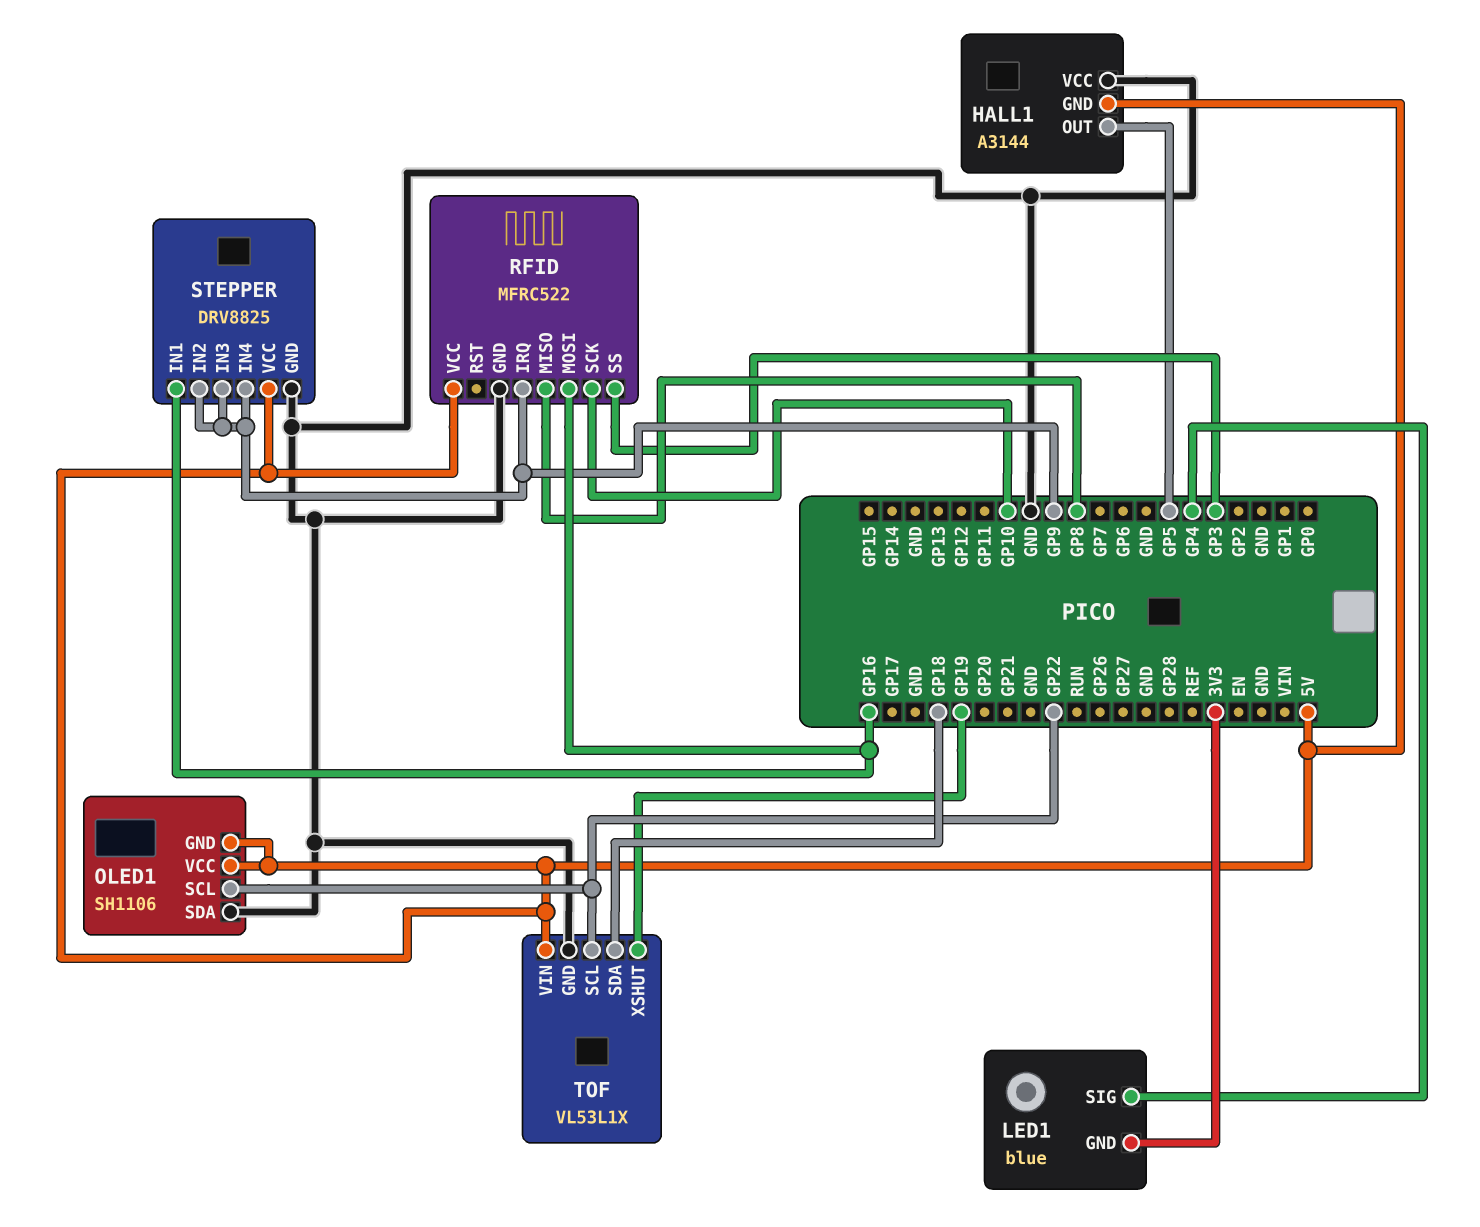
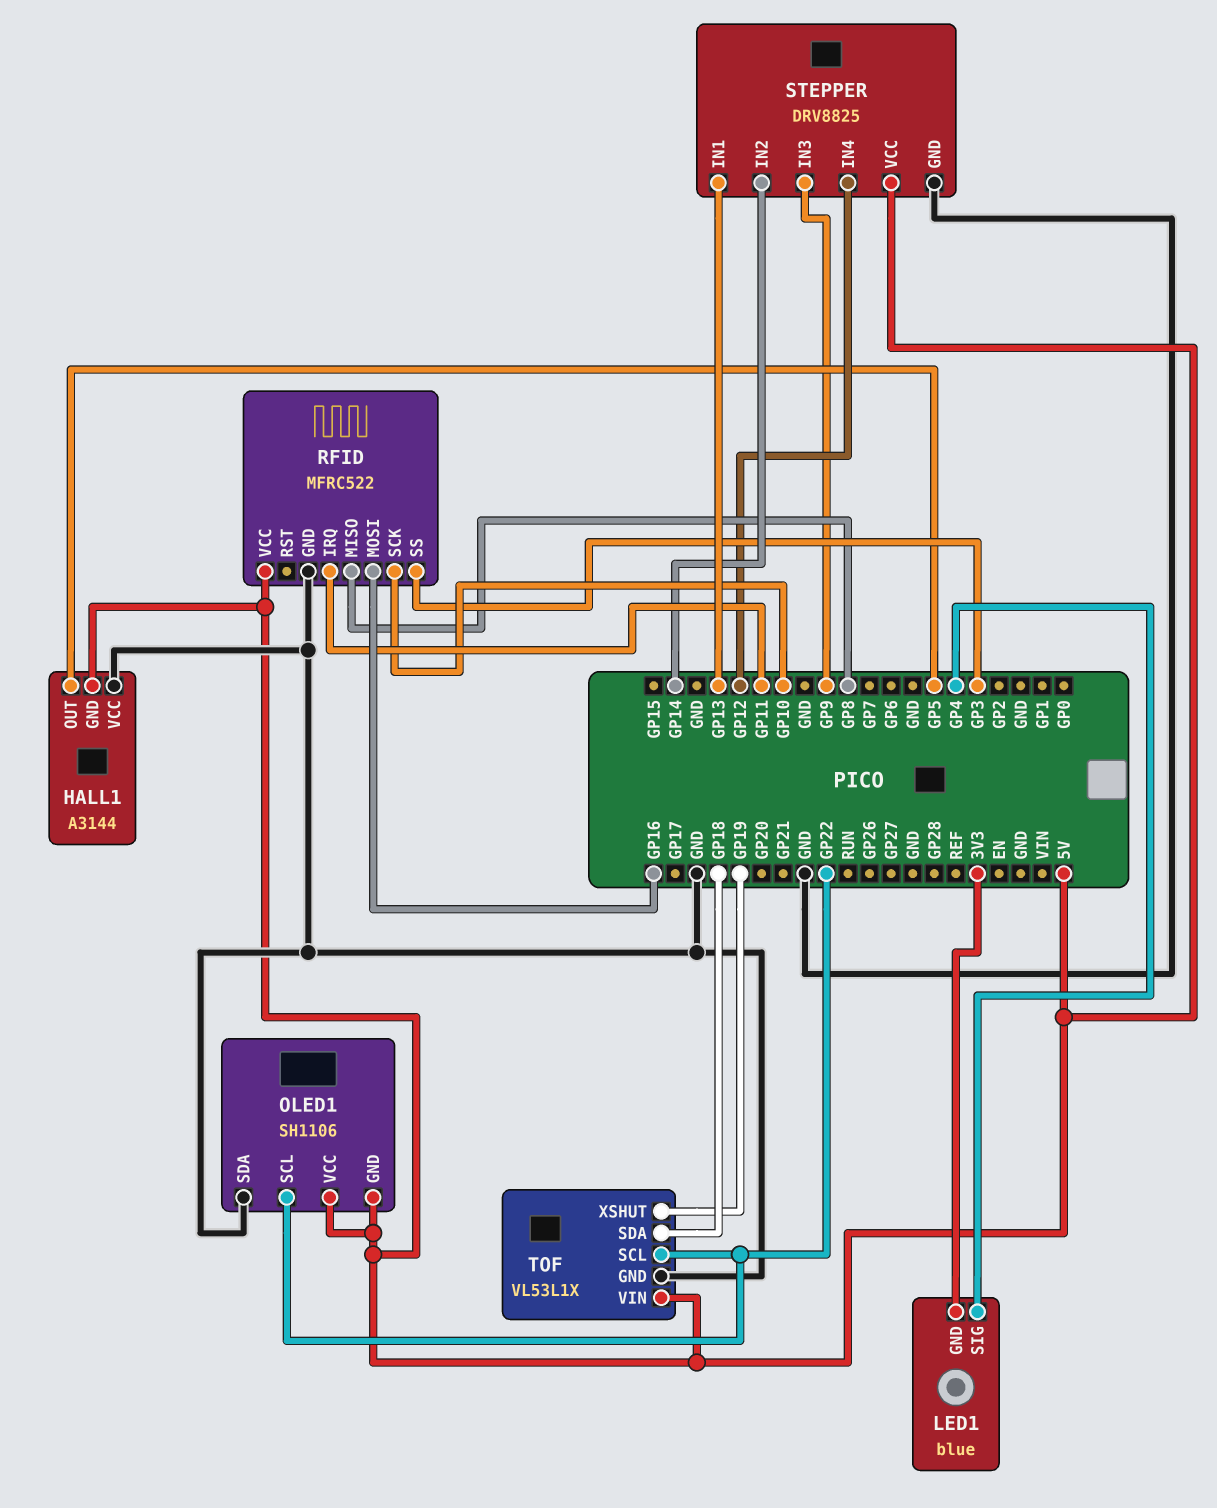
RFID pin IRQ: GP9 -> GP11
STEPPER pin IN1: GP16 -> GP13
STEPPER pin IN2: GP9 -> GP14
STEPPER pin IN4: GP9 -> GP12

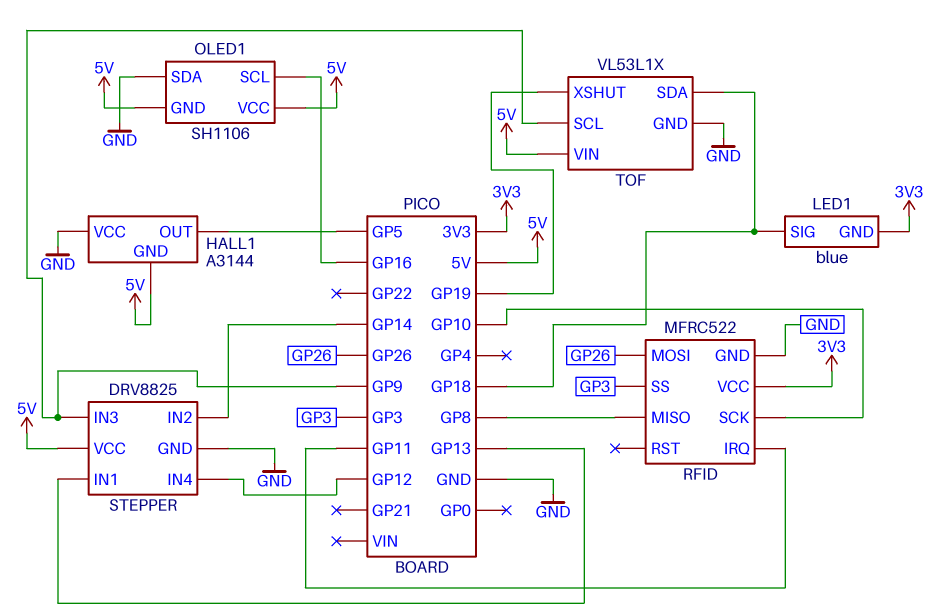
LED1 pin SIG: GP4 -> GP18
OLED1 pin SCL: GP22 -> GP16
RFID pin MOSI: GP16 -> GP26
RFID pin VCC: 5V -> 3V3
TOF pin SCL: GP22 -> GP9

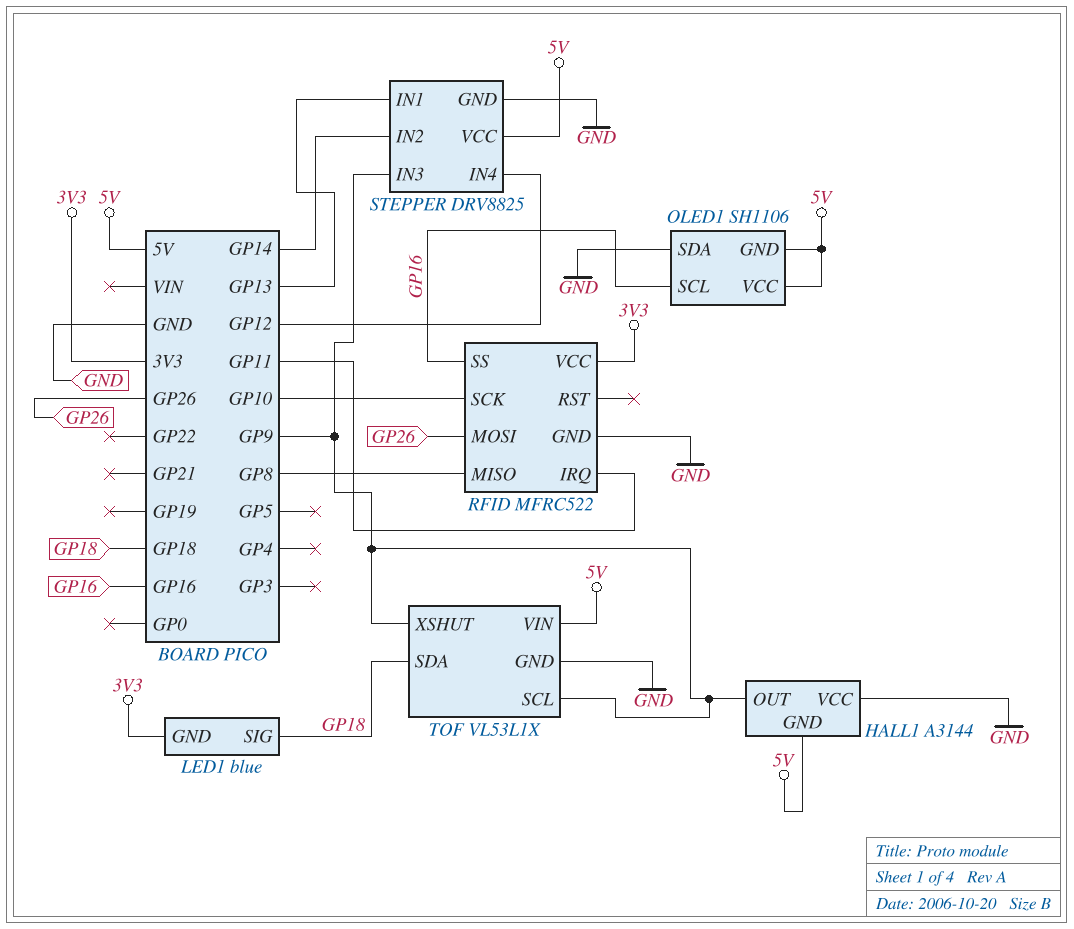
HALL1 pin OUT: GP5 -> GP9
RFID pin SS: GP3 -> GP16
TOF pin XSHUT: GP19 -> GP9

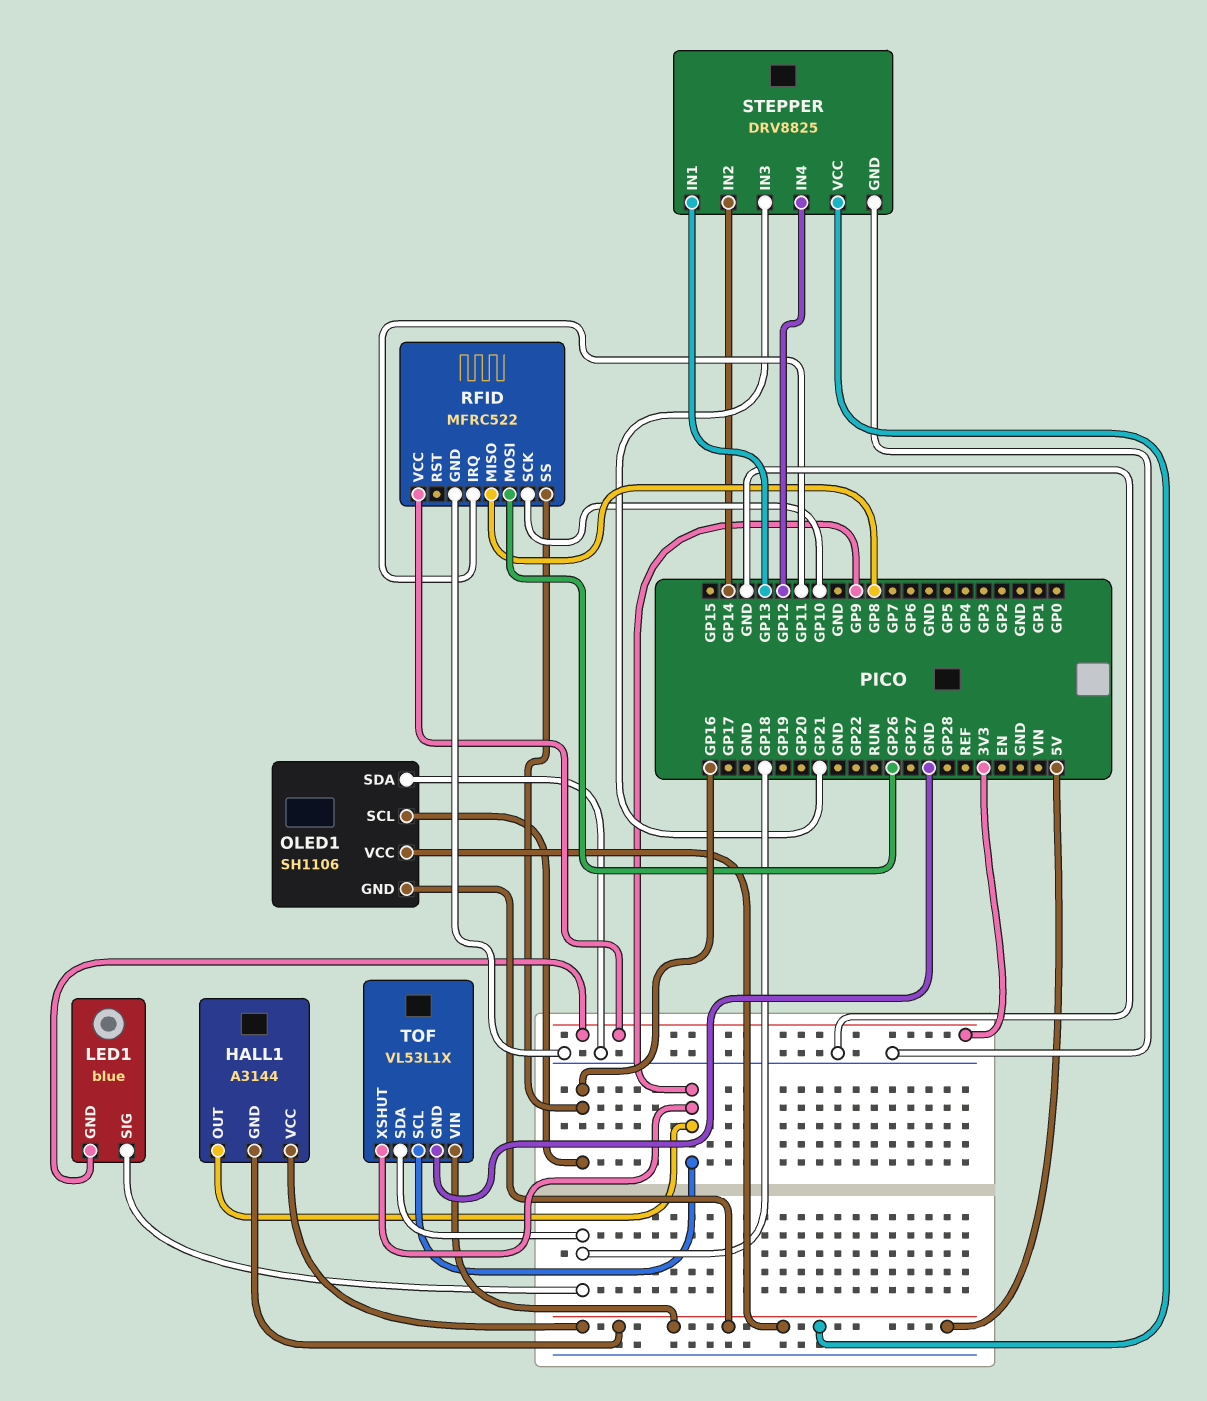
HALL1 pin VCC: GND -> 5V
STEPPER pin IN3: GP9 -> GP21

